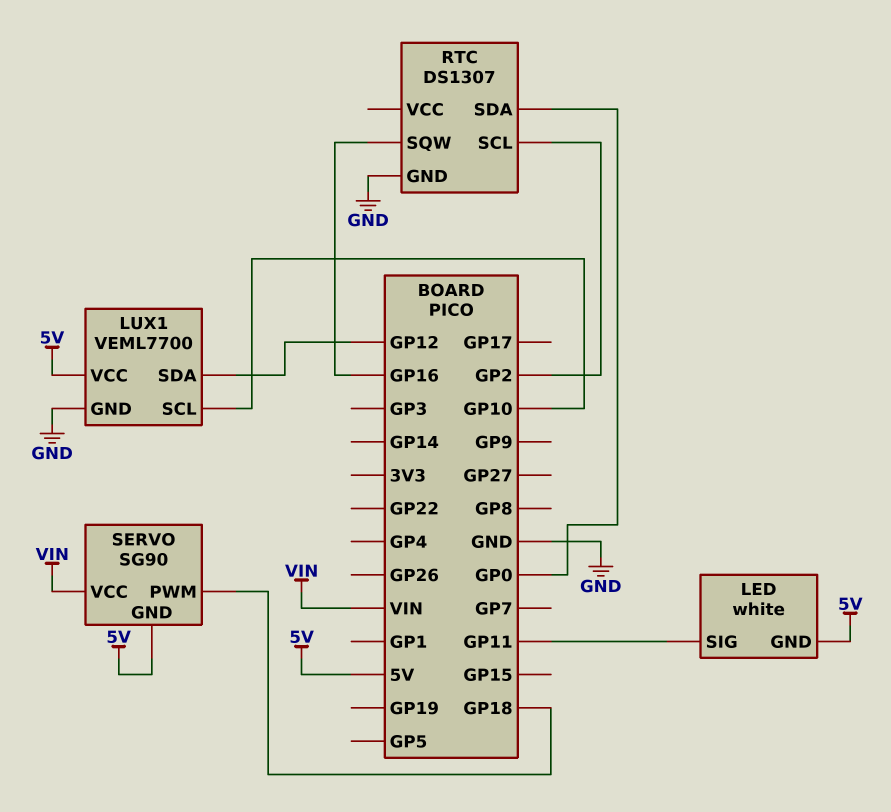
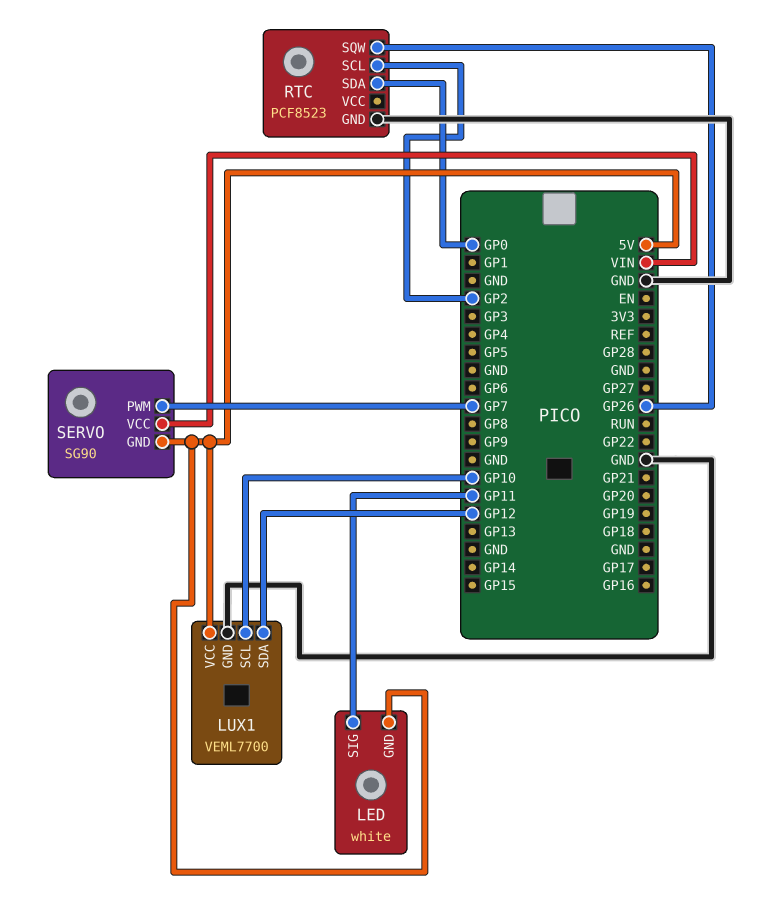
RTC: DS1307 -> PCF8523
RTC pin SQW: GP16 -> GP26
SERVO pin PWM: GP18 -> GP7

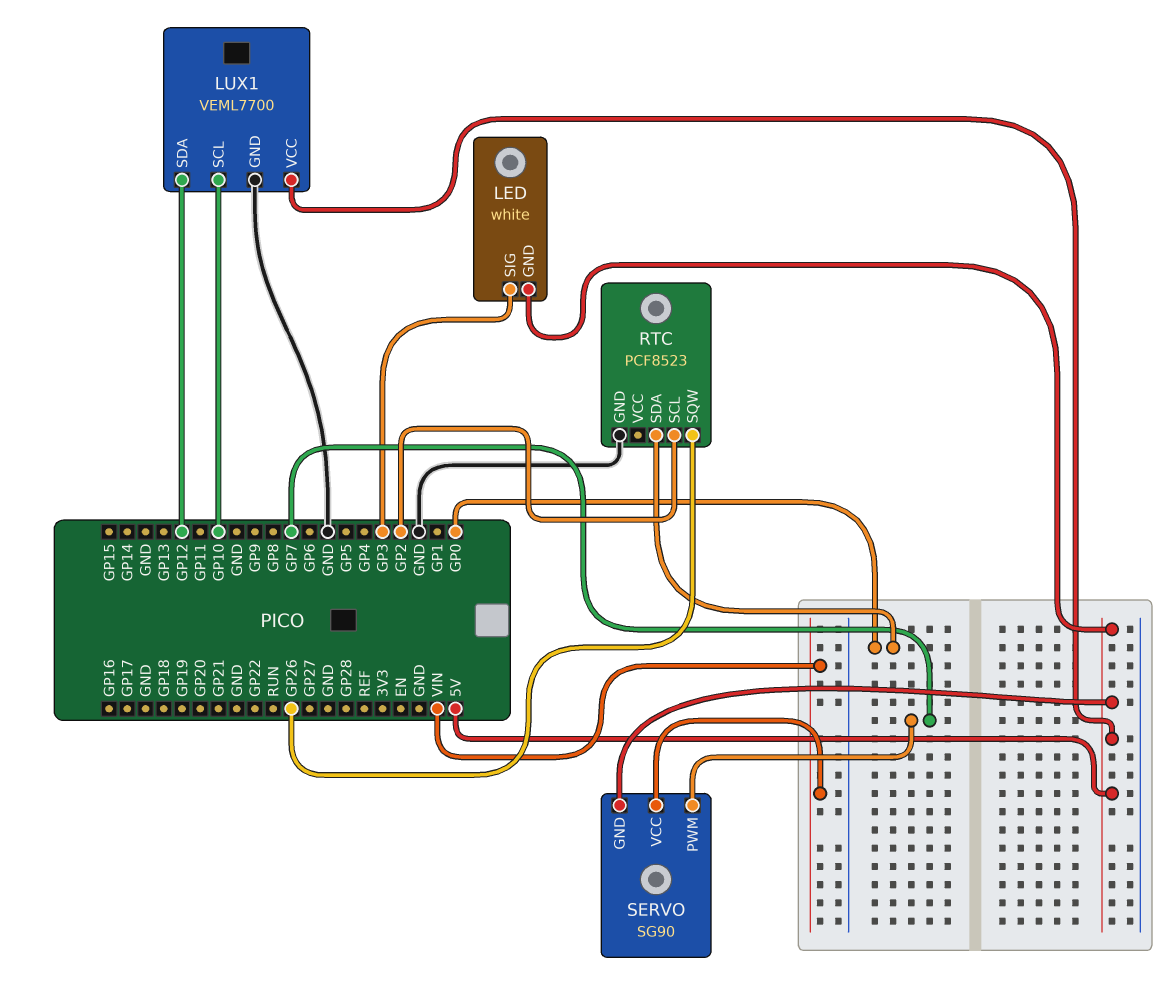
LED pin SIG: GP11 -> GP3

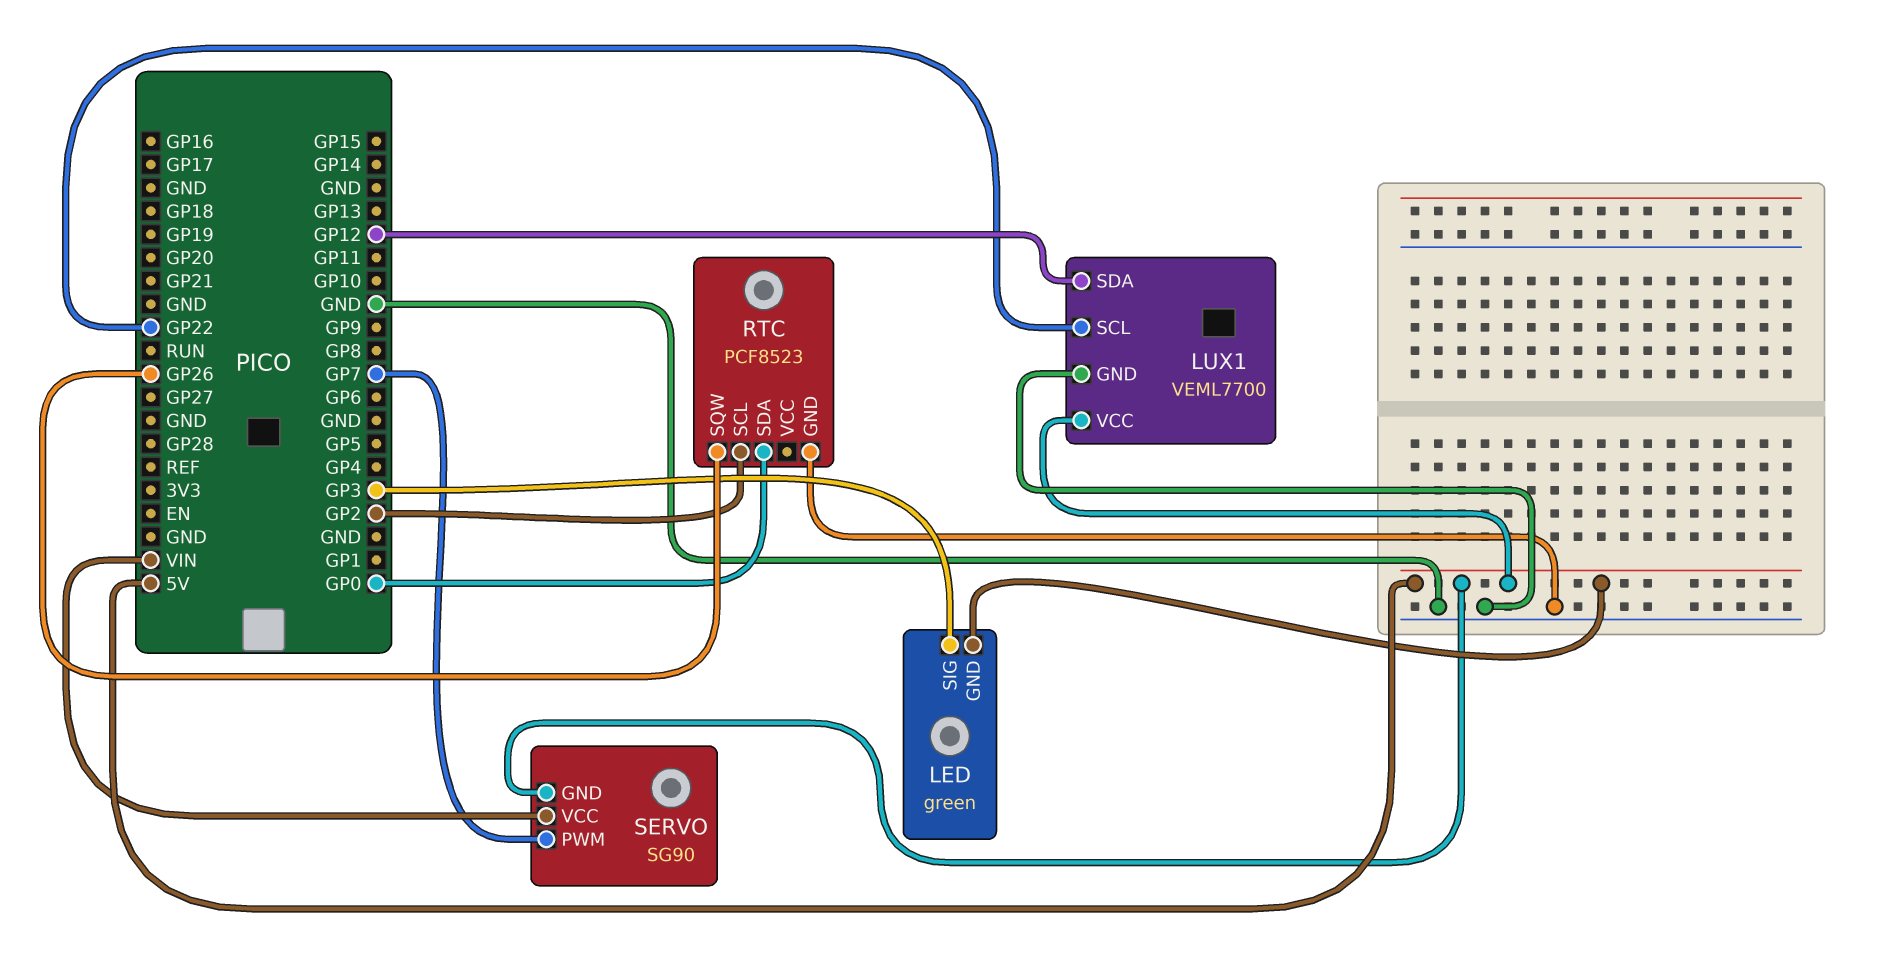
LED: white -> green
LUX1 pin SCL: GP10 -> GP22

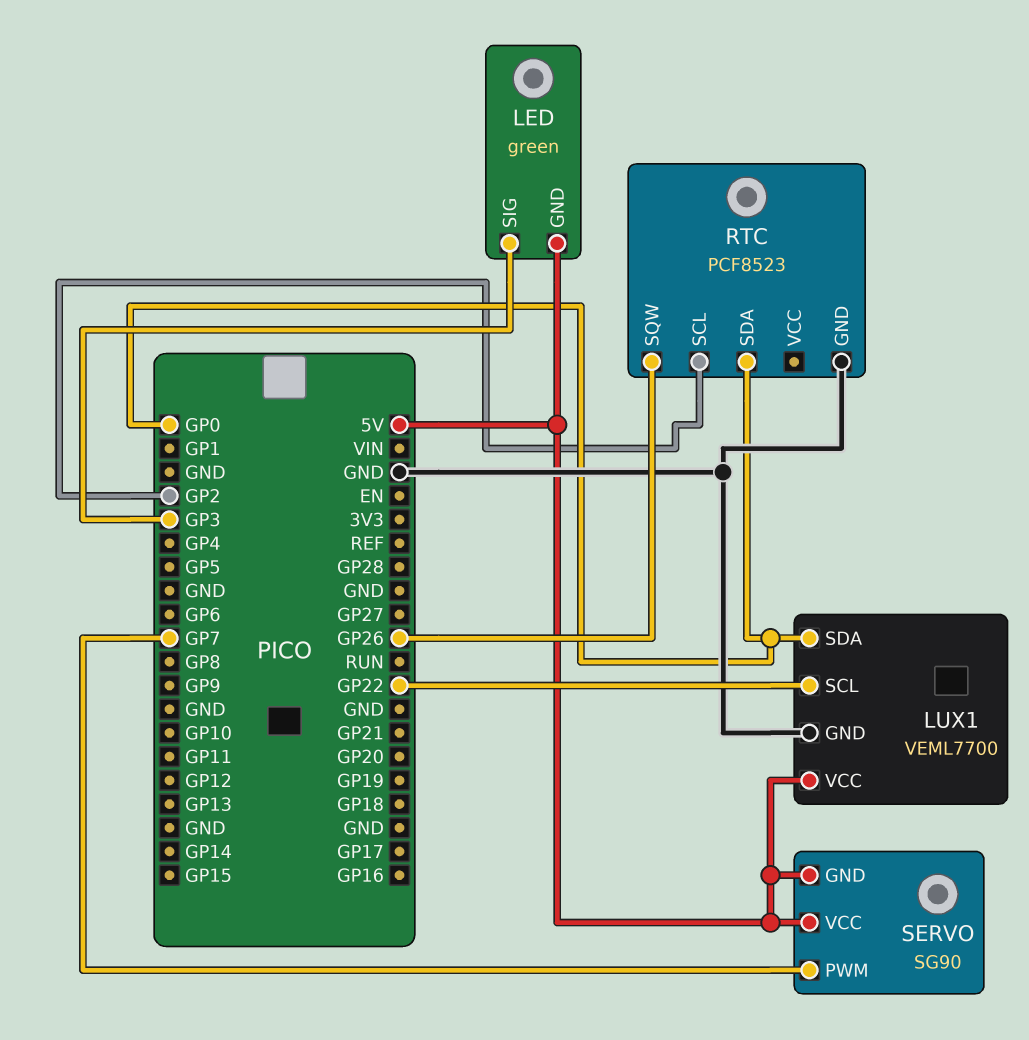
LUX1 pin SDA: GP12 -> GP0
SERVO pin VCC: VIN -> 5V

